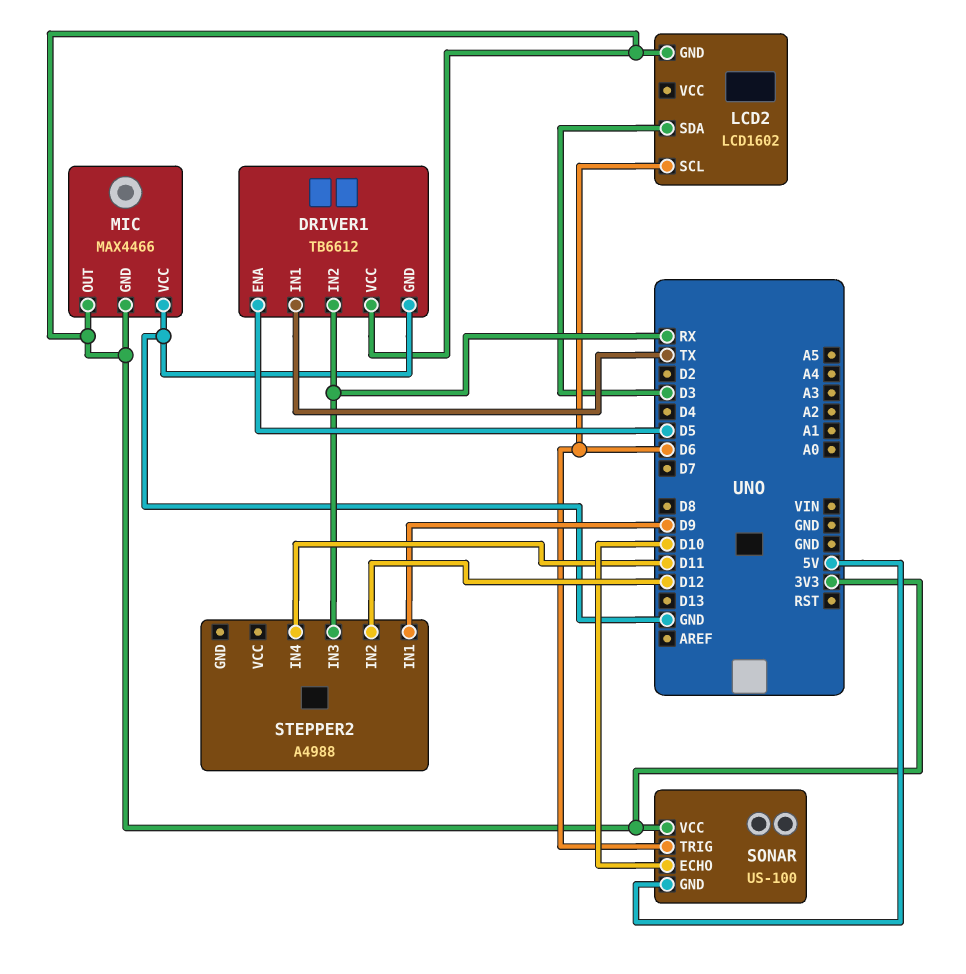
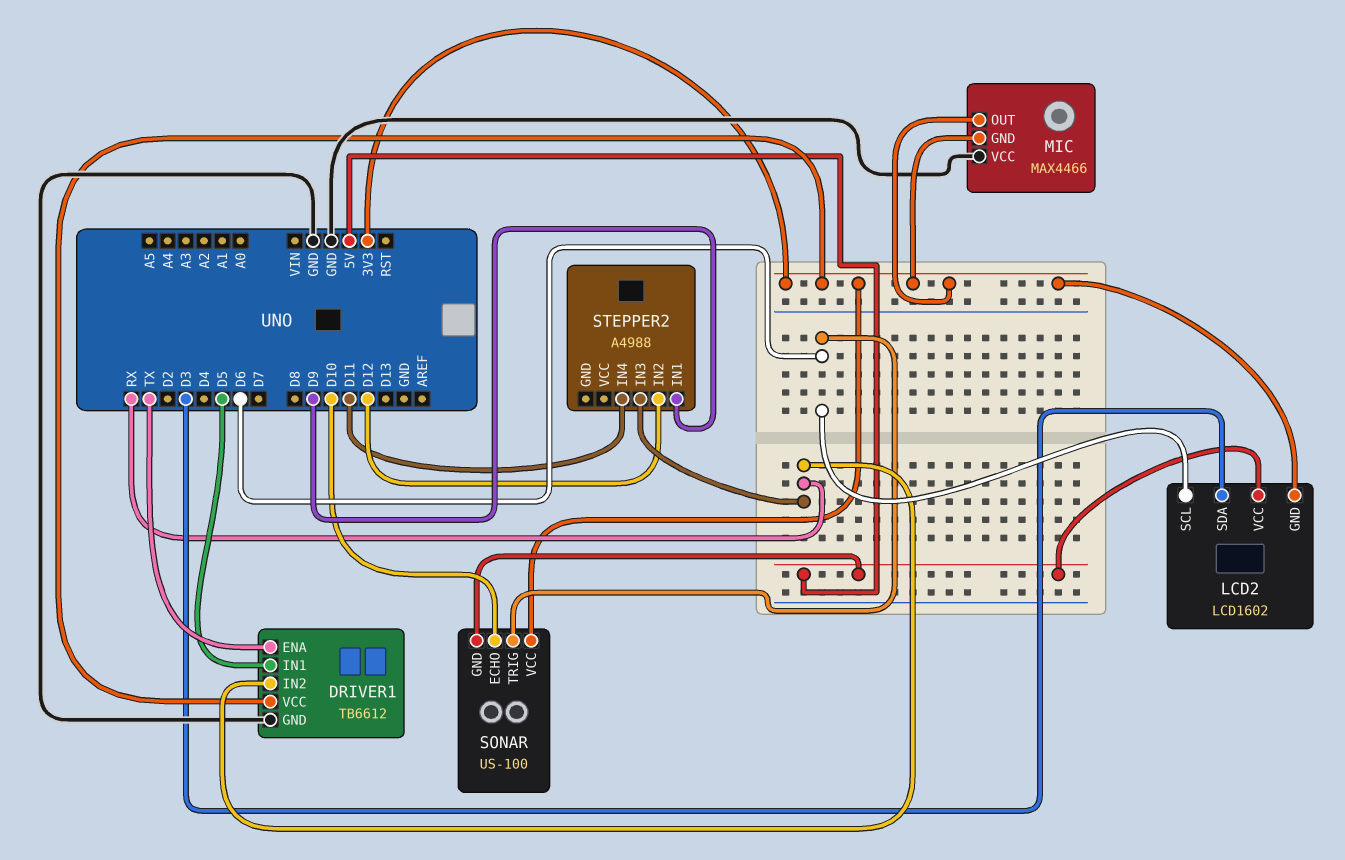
DRIVER1 pin ENA: D5 -> TX
DRIVER1 pin IN1: TX -> D5
LCD2 pin VCC: none -> 5V

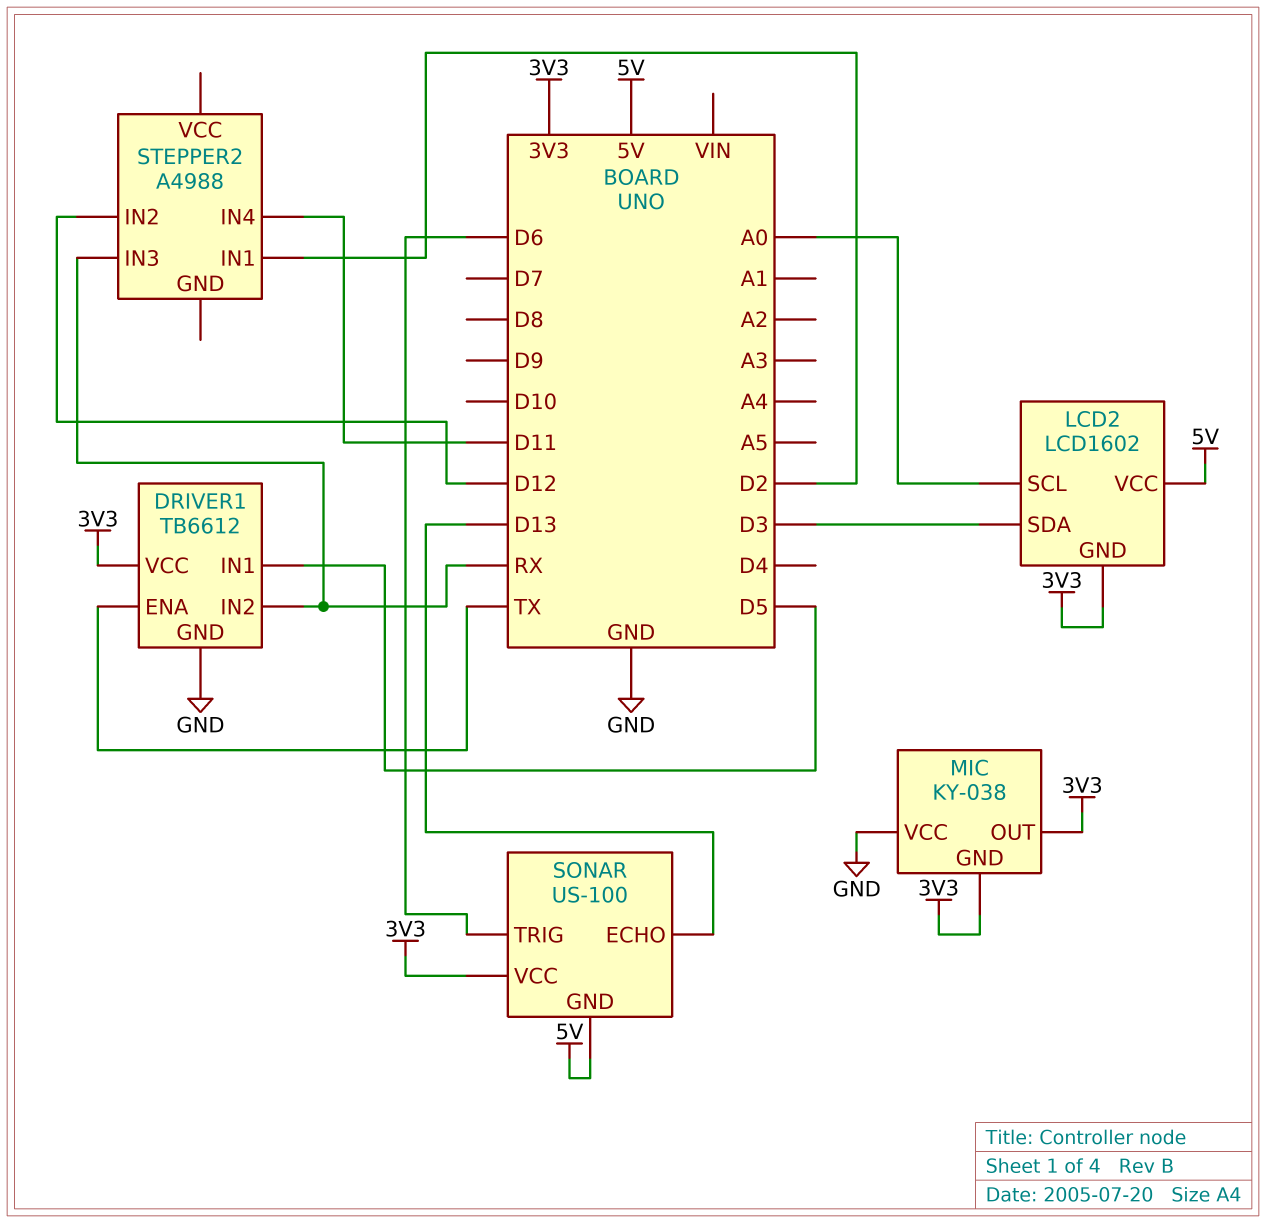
LCD2 pin SCL: D6 -> A0
MIC: MAX4466 -> KY-038
SONAR pin ECHO: D10 -> D13
STEPPER2 pin IN1: D9 -> D2

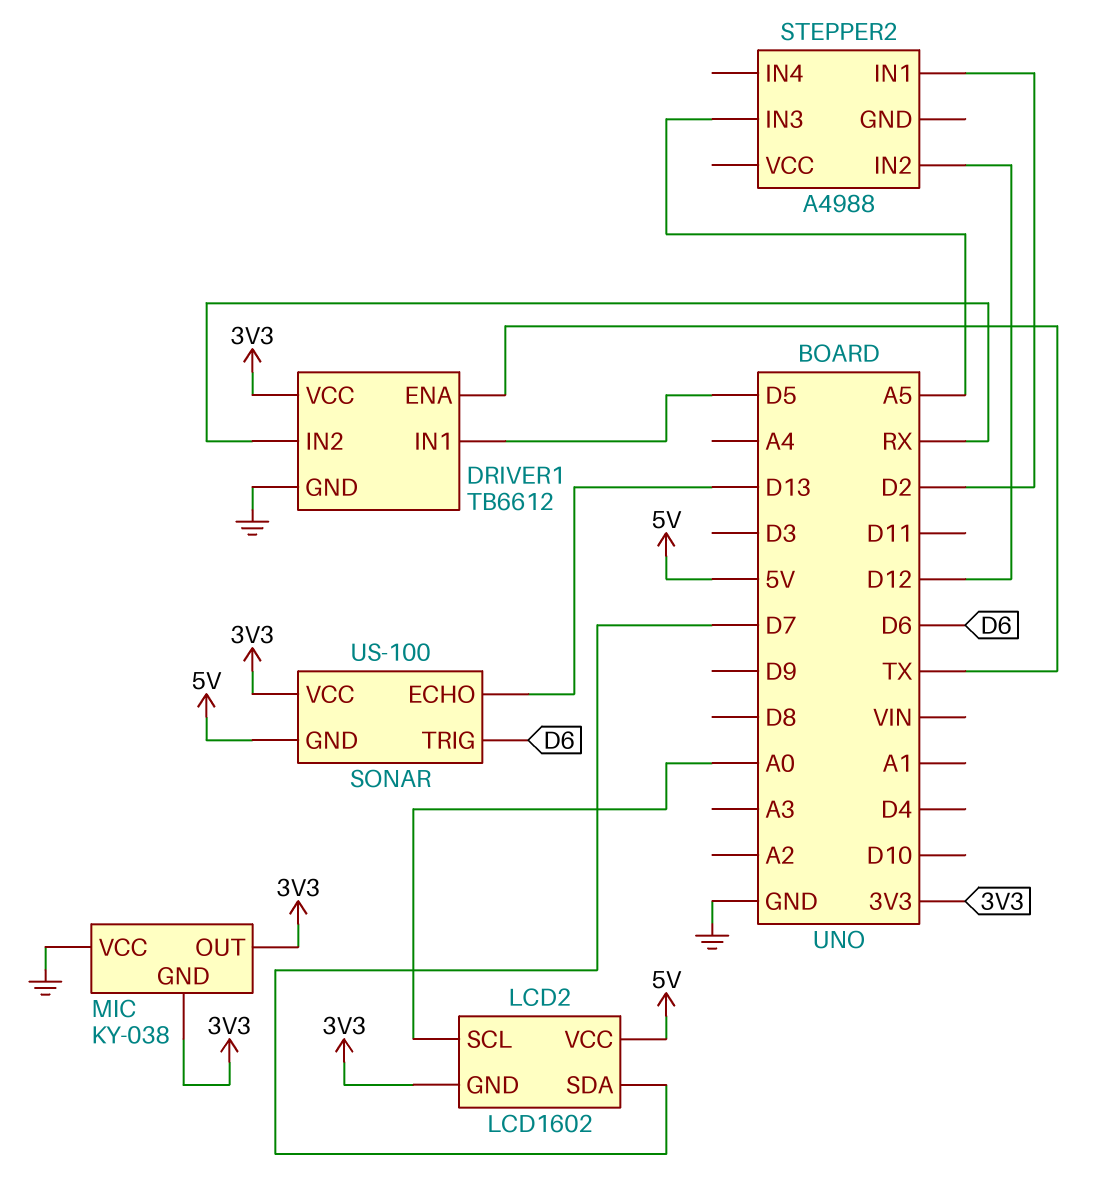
LCD2 pin SDA: D3 -> D7
STEPPER2 pin IN3: RX -> A5
STEPPER2 pin IN4: D11 -> none

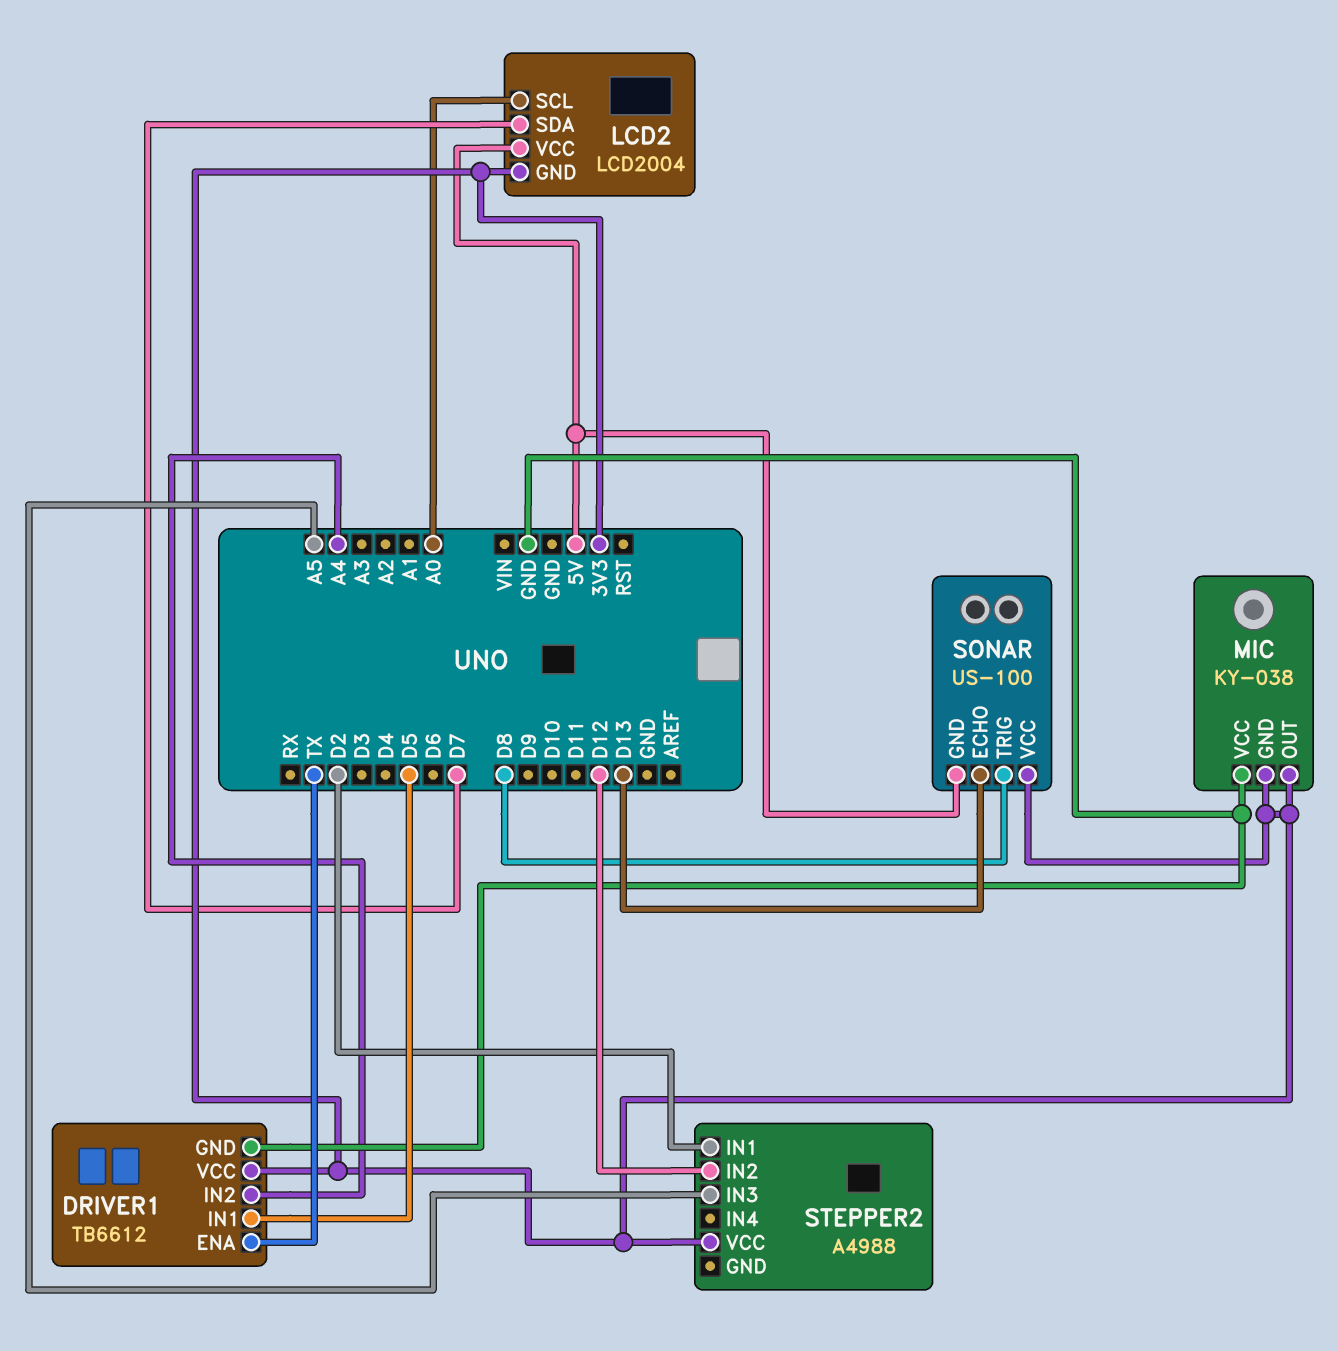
DRIVER1 pin IN2: RX -> A4
LCD2: LCD1602 -> LCD2004
SONAR pin TRIG: D6 -> D8
STEPPER2 pin VCC: none -> 3V3

